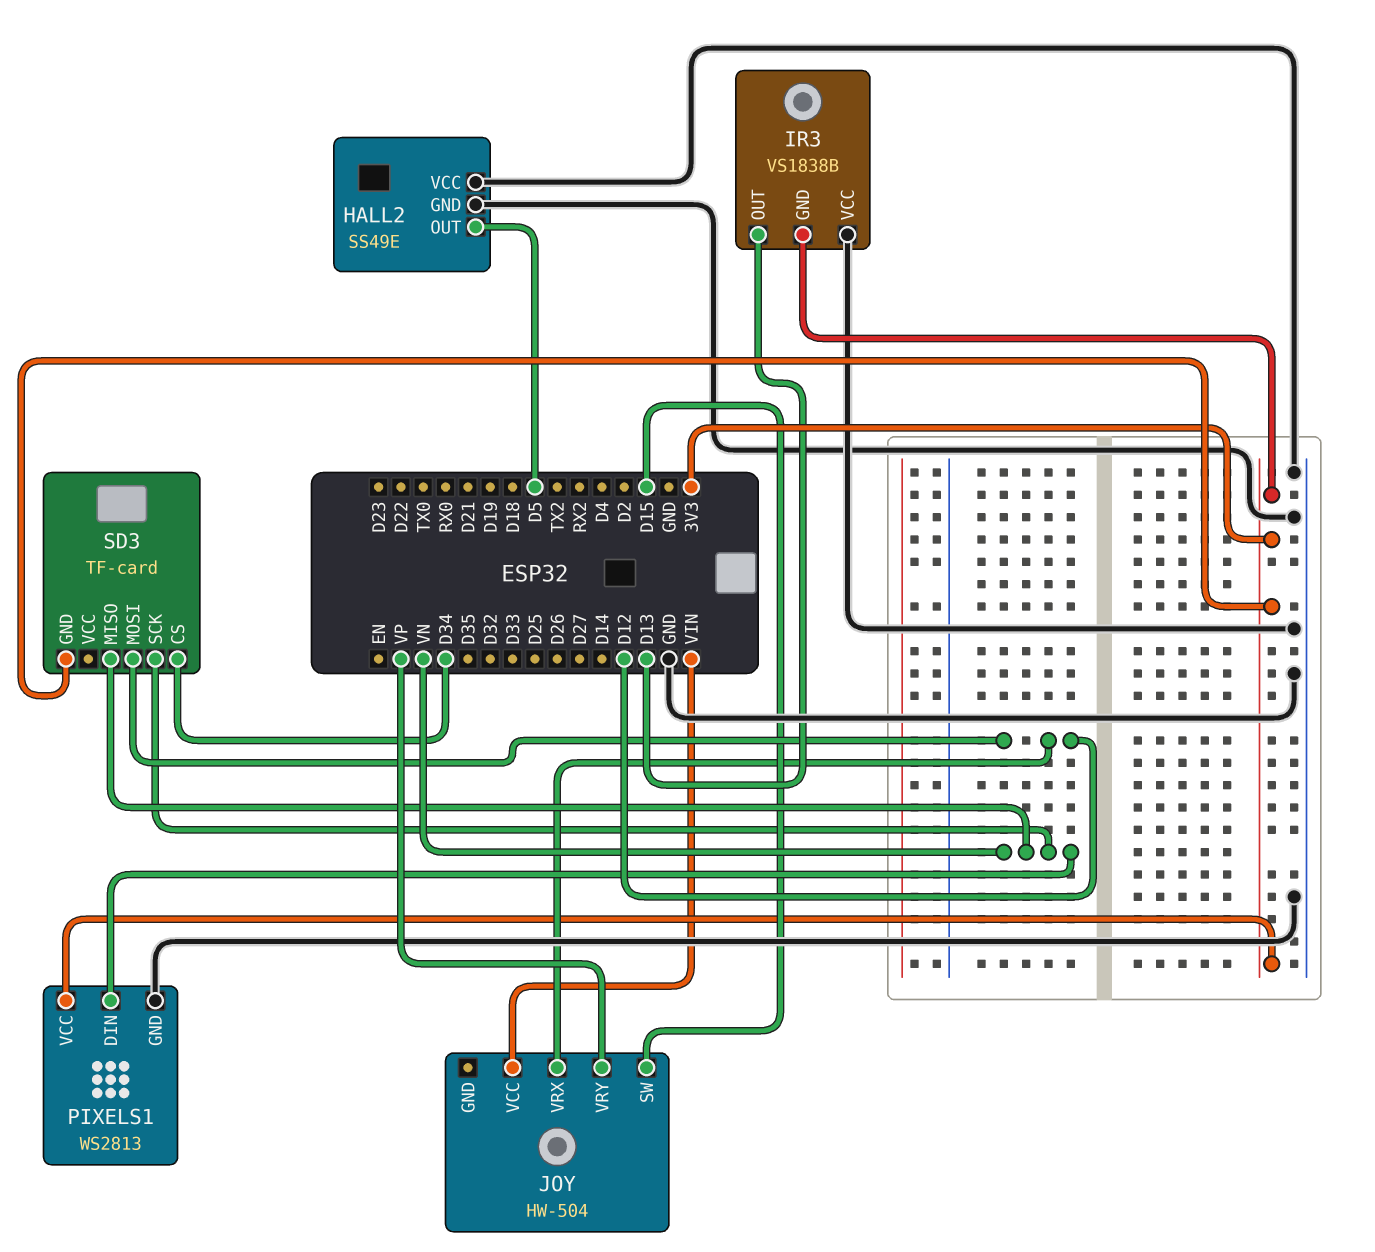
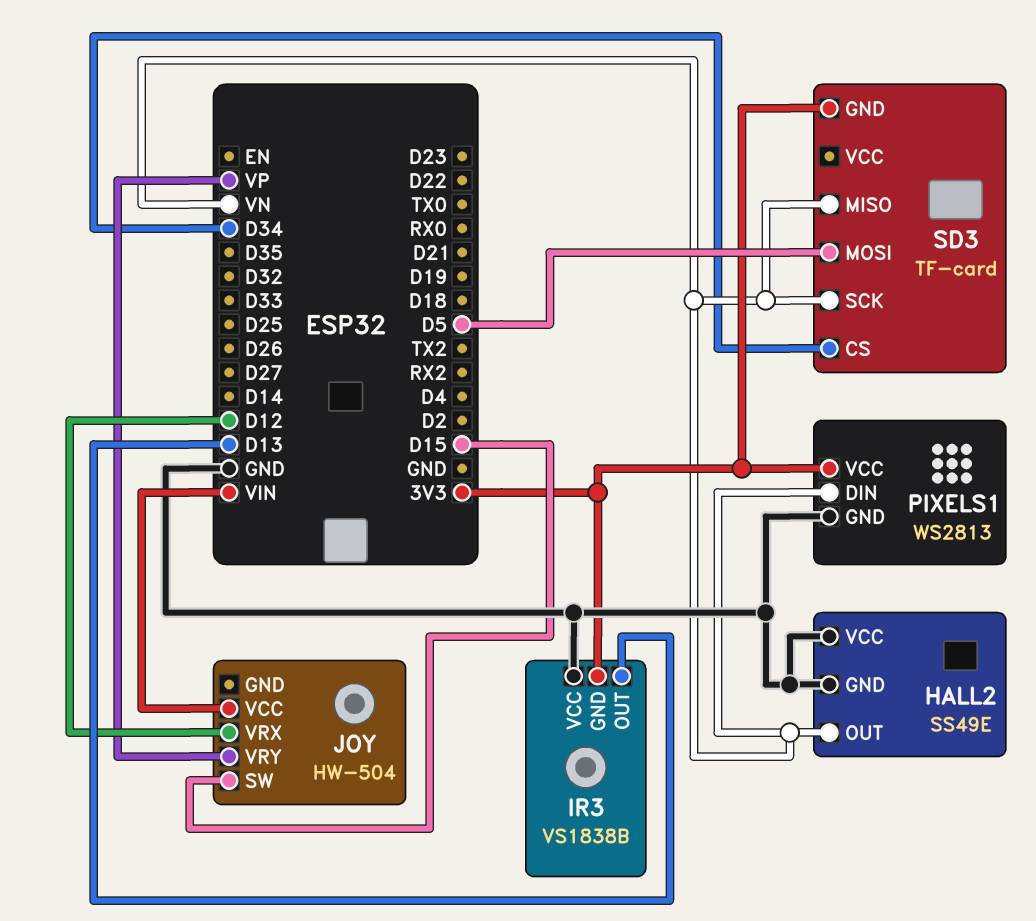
HALL2 pin OUT: D5 -> VN
SD3 pin MOSI: D12 -> D5

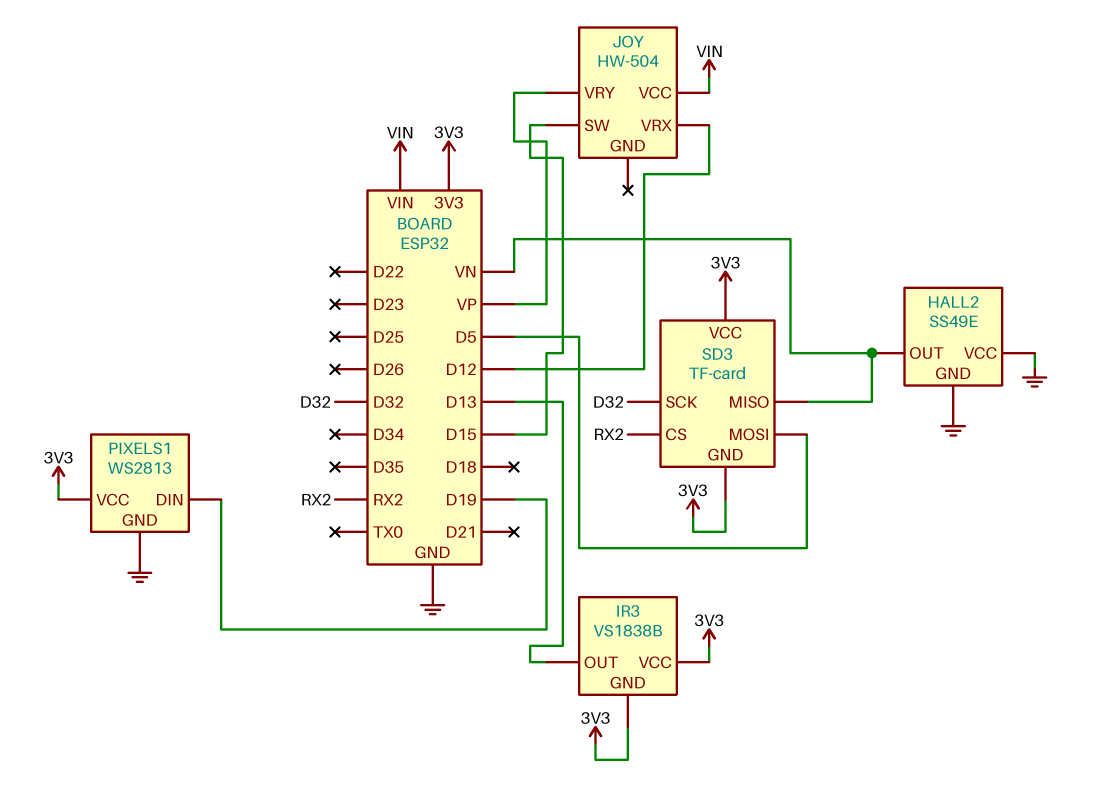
IR3 pin VCC: GND -> 3V3
PIXELS1 pin DIN: VN -> D19
SD3 pin CS: D34 -> RX2
SD3 pin SCK: VN -> D32
SD3 pin VCC: none -> 3V3

